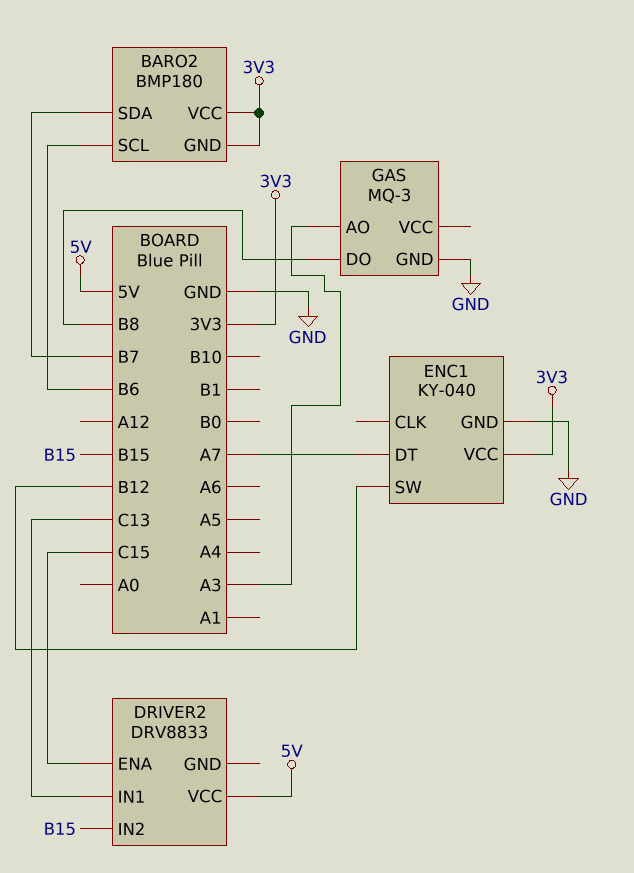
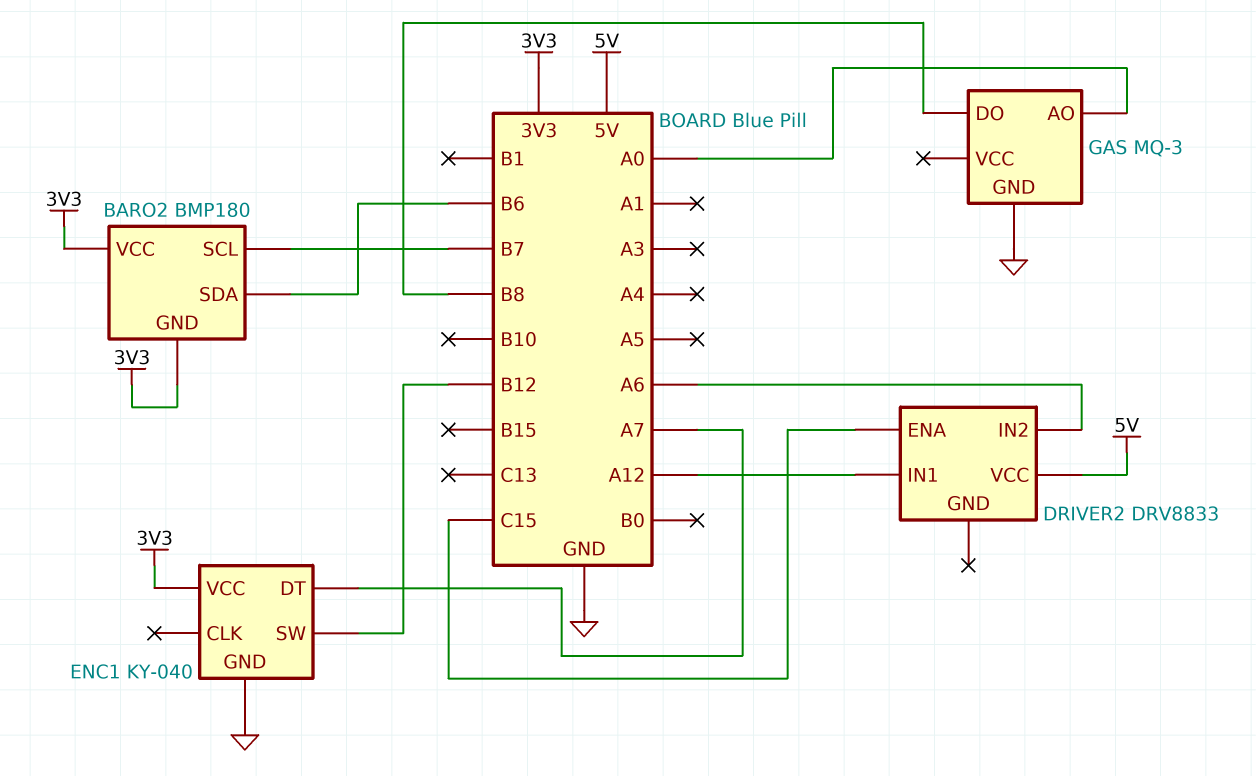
BARO2 pin SCL: B6 -> B7
BARO2 pin SDA: B7 -> B6
DRIVER2 pin IN1: C13 -> A12
DRIVER2 pin IN2: B15 -> A6
GAS pin AO: A3 -> A0

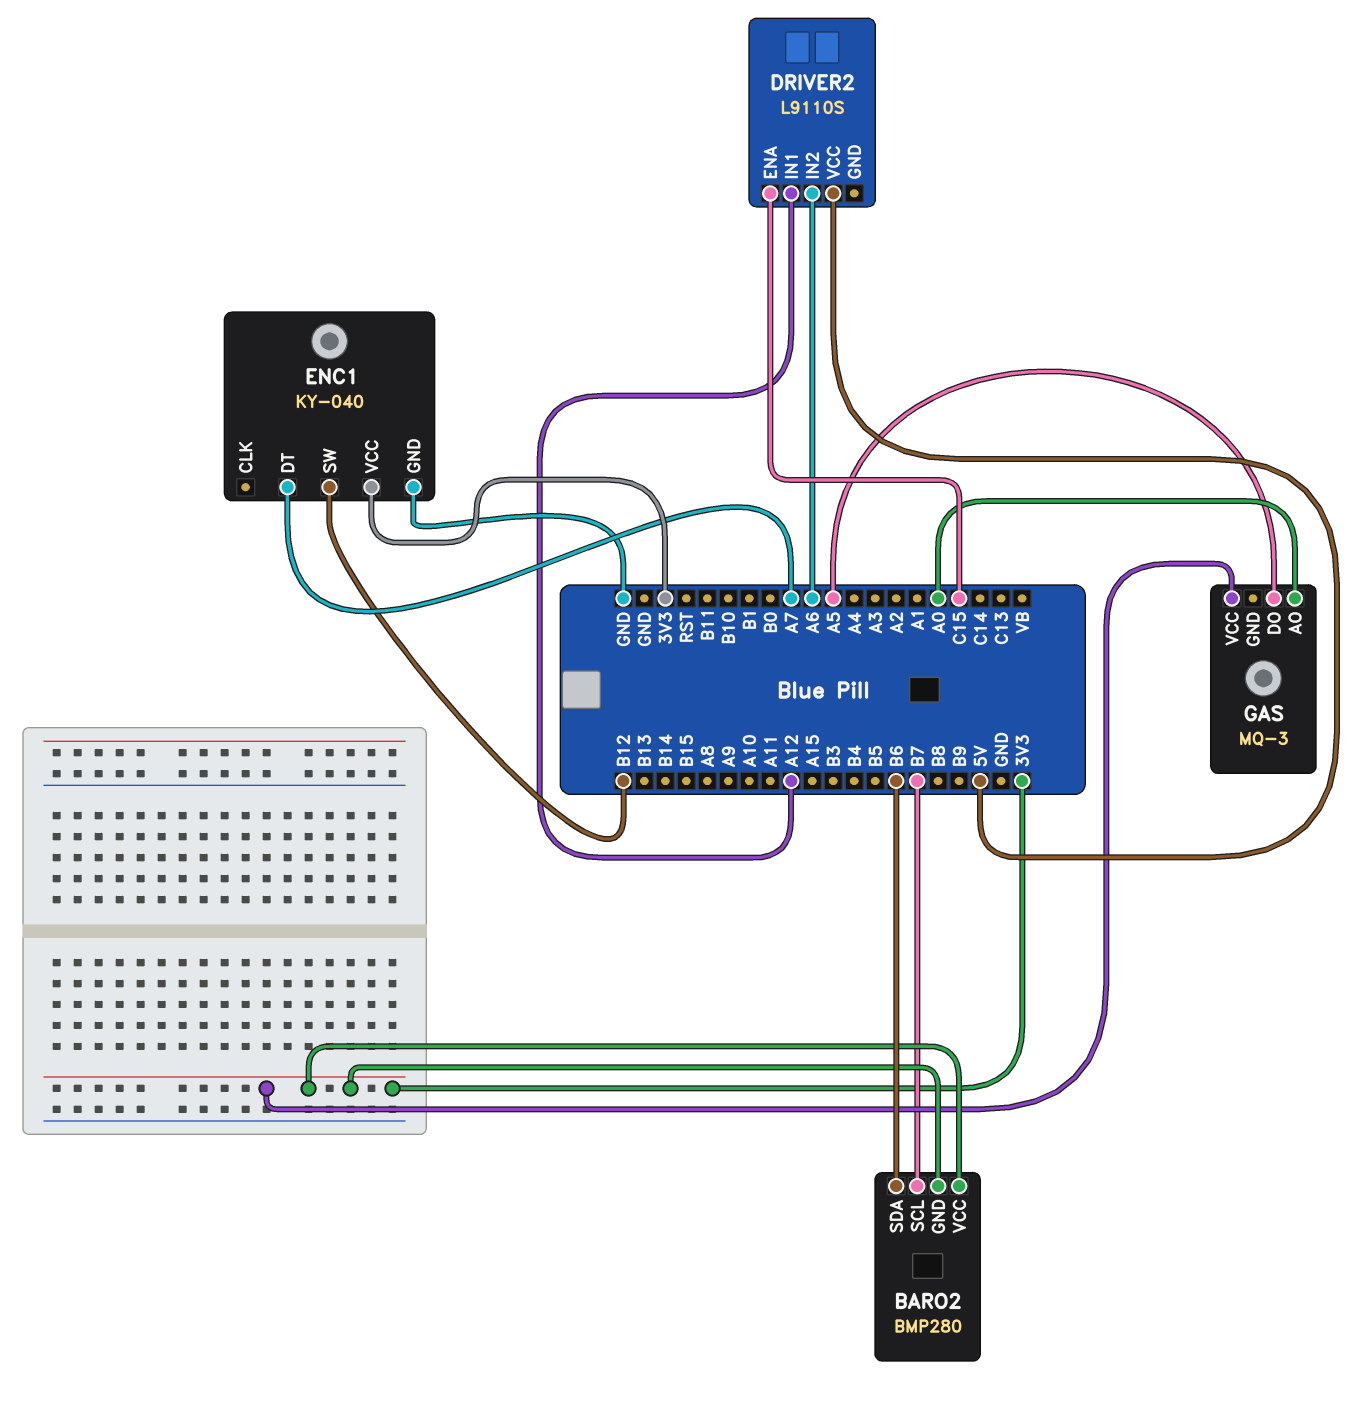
BARO2: BMP180 -> BMP280
DRIVER2: DRV8833 -> L9110S
GAS pin DO: B8 -> A5
GAS pin GND: GND -> none
GAS pin VCC: none -> 3V3

